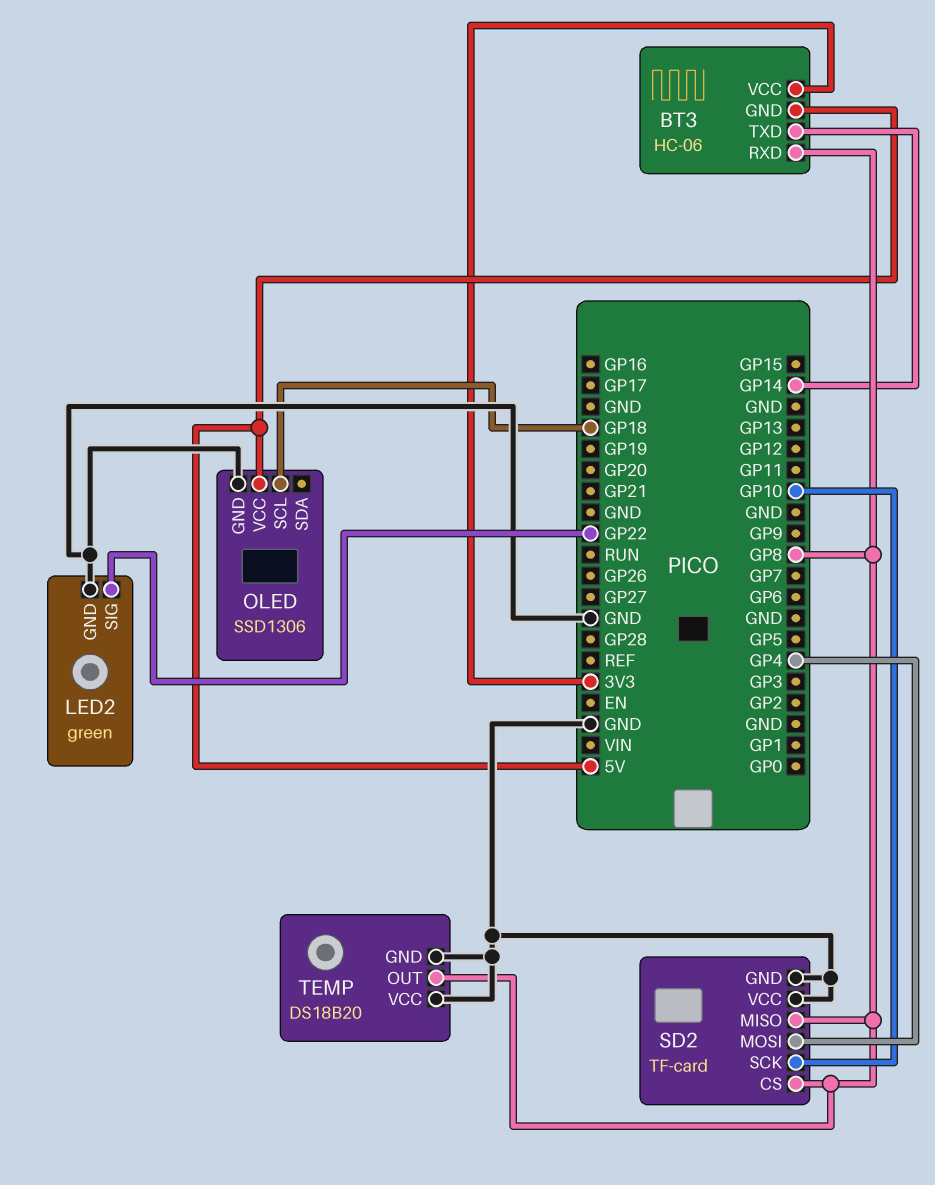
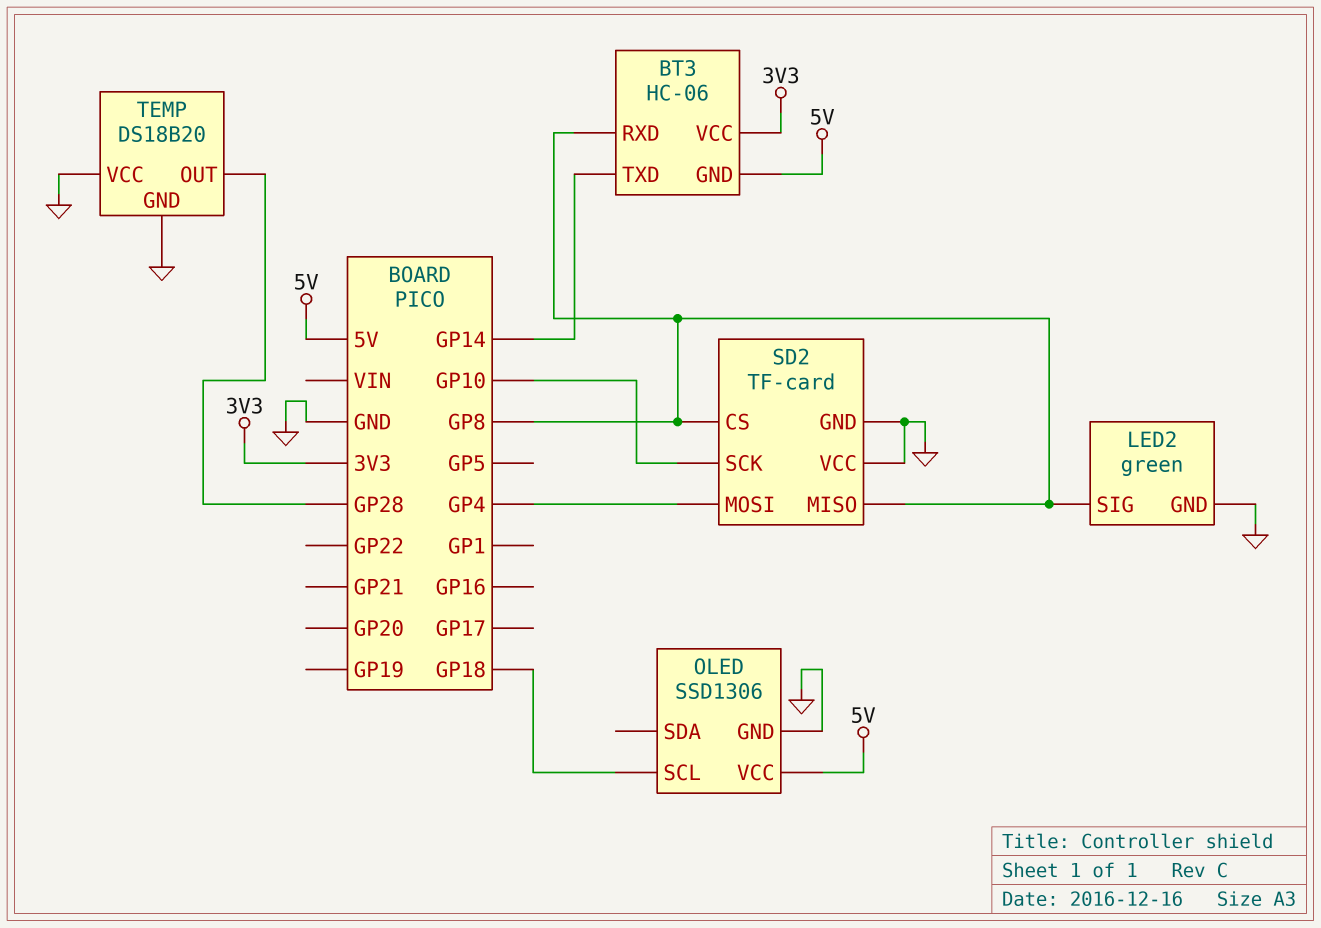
LED2 pin SIG: GP22 -> GP8
TEMP pin OUT: GP8 -> GP28

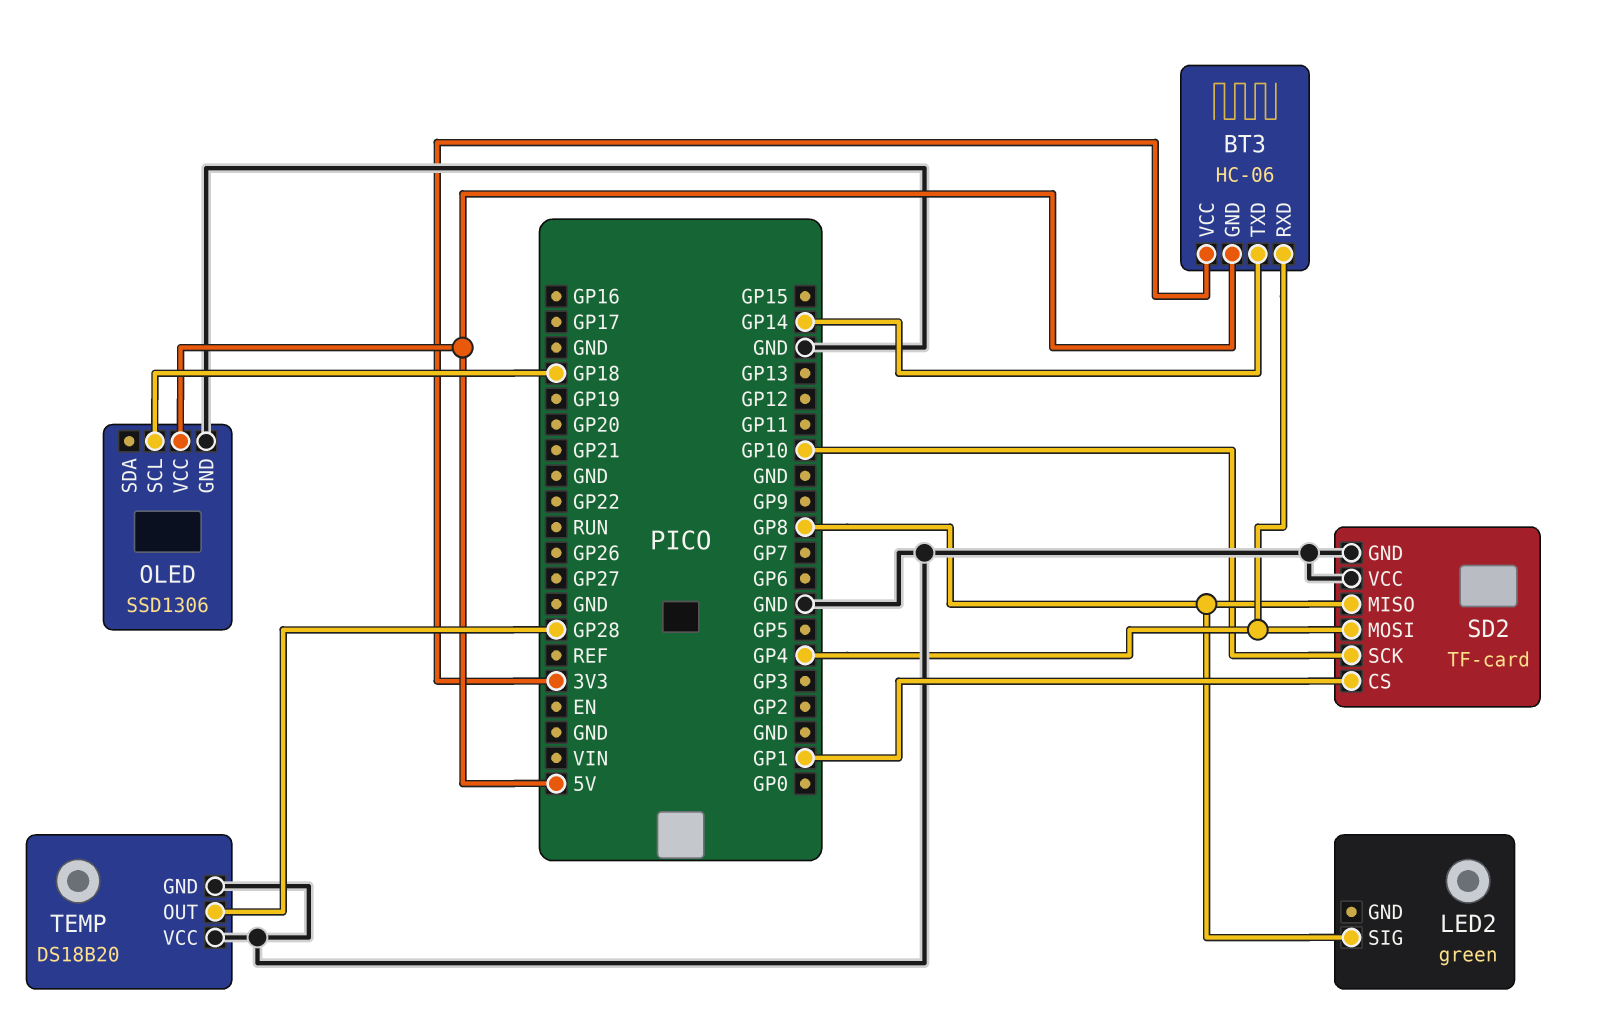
BT3 pin RXD: GP8 -> GP4
LED2 pin GND: GND -> none
SD2 pin CS: GP8 -> GP1

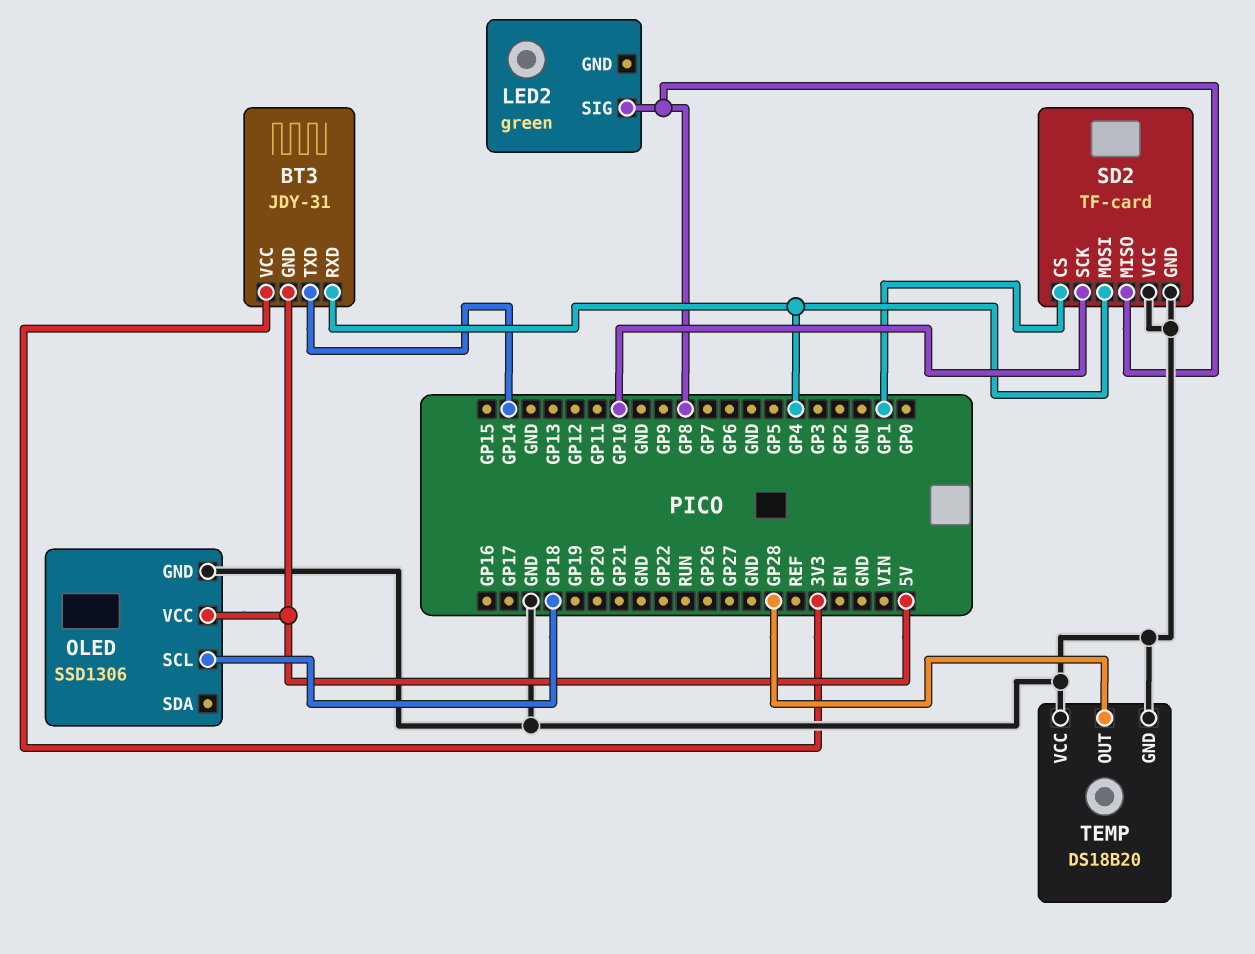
BT3: HC-06 -> JDY-31

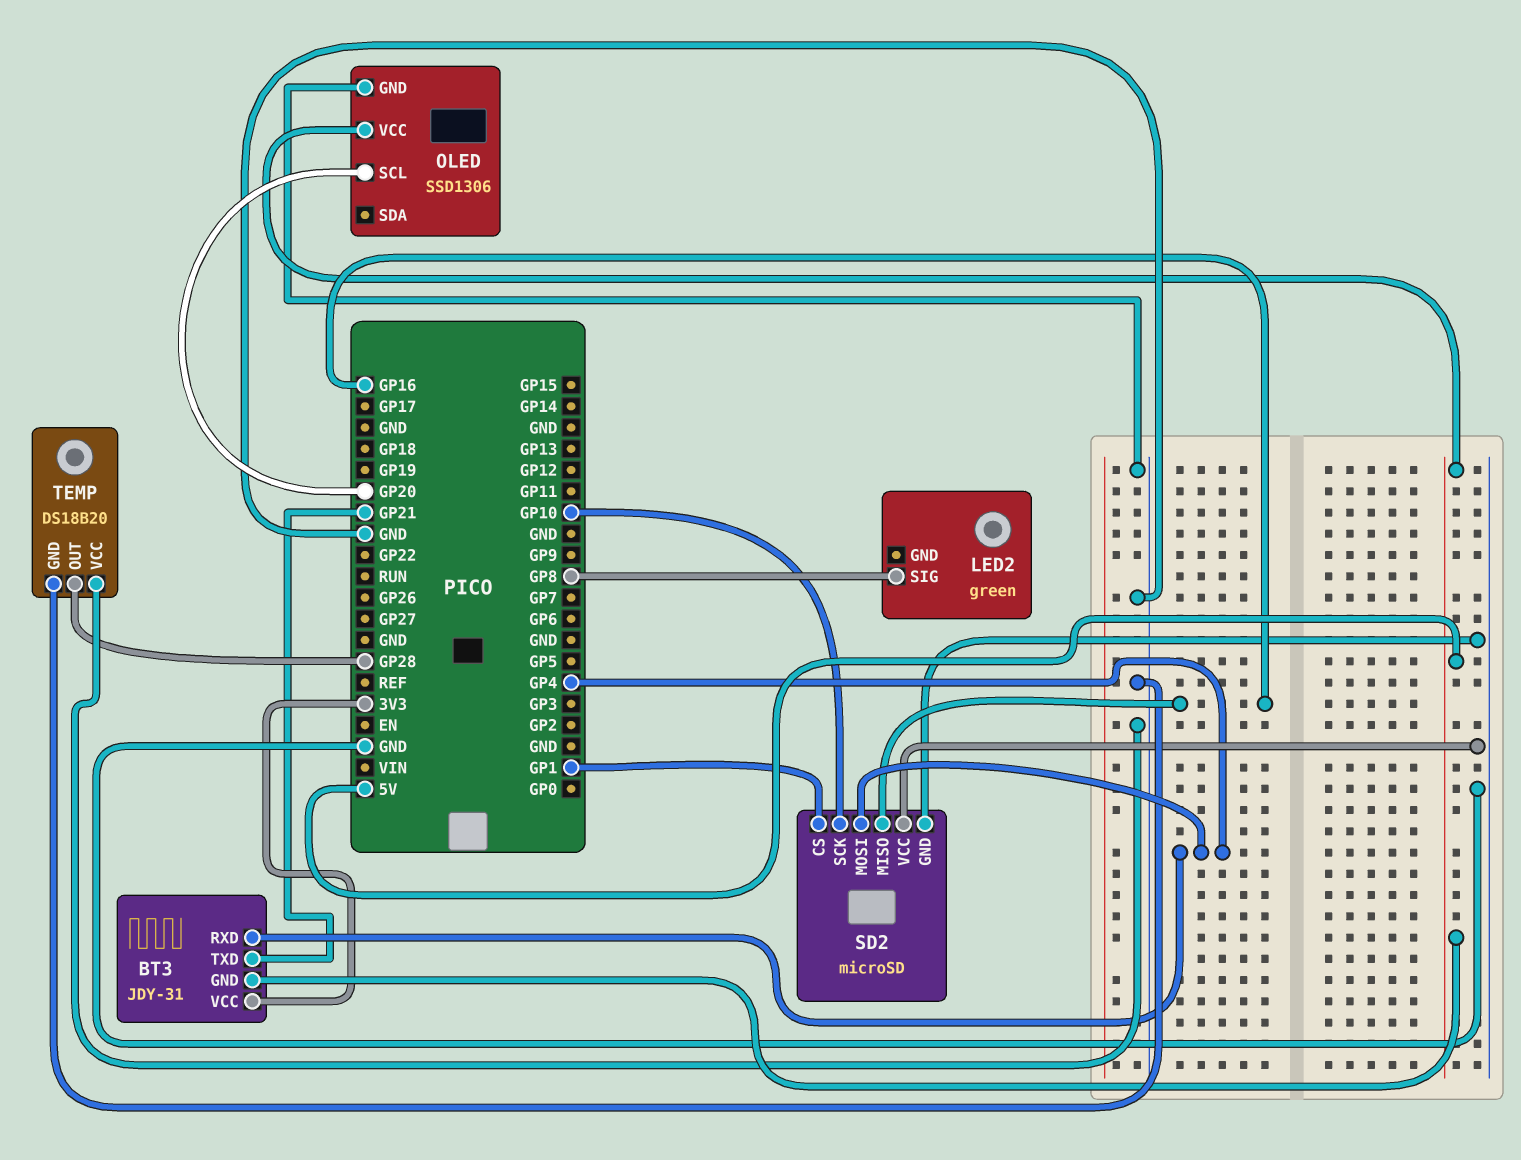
BT3 pin TXD: GP14 -> GP21
OLED pin SCL: GP18 -> GP20
SD2: TF-card -> microSD
SD2 pin MISO: GP8 -> GP16

